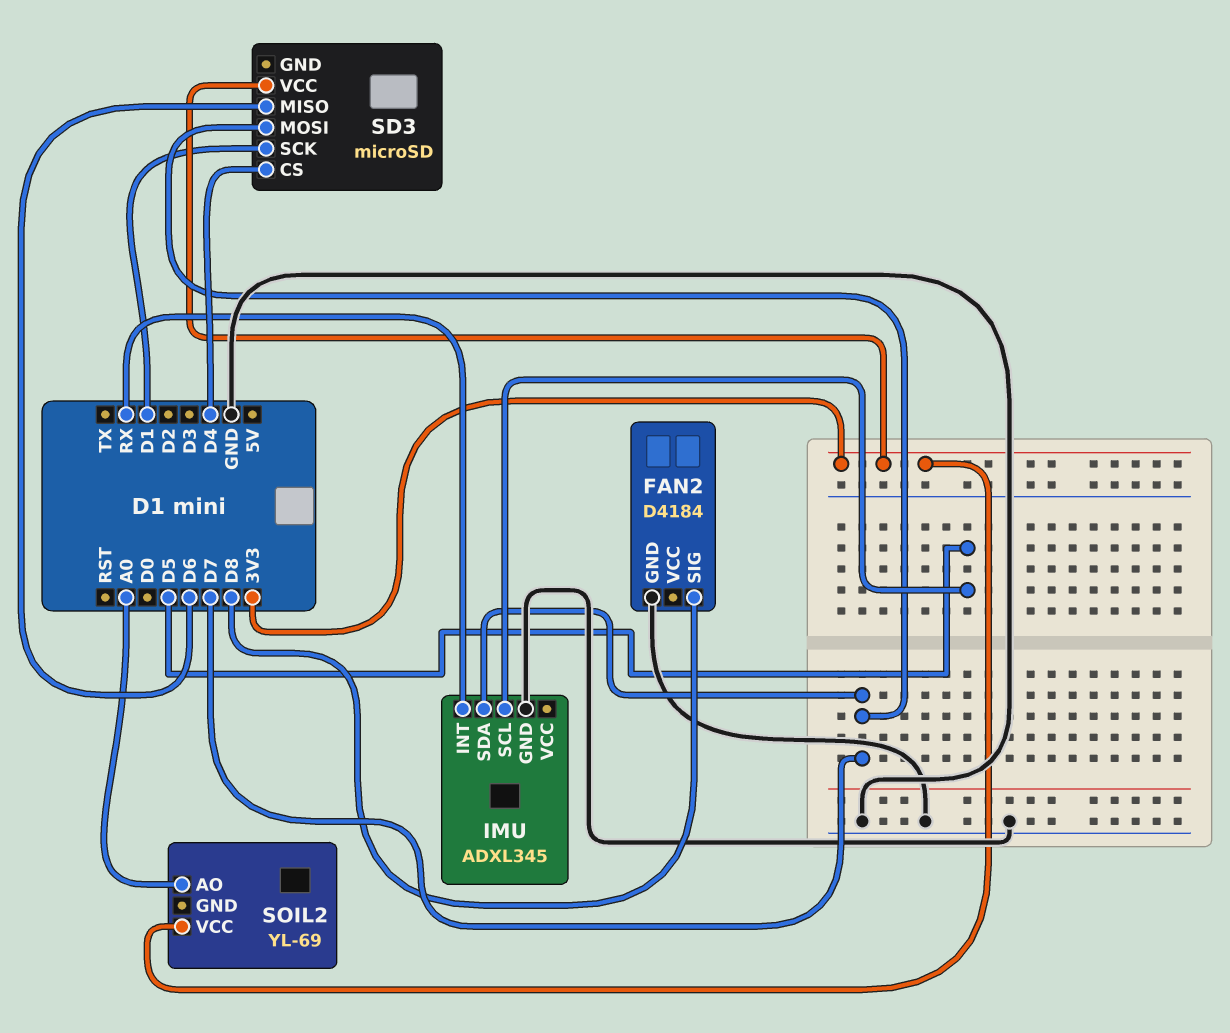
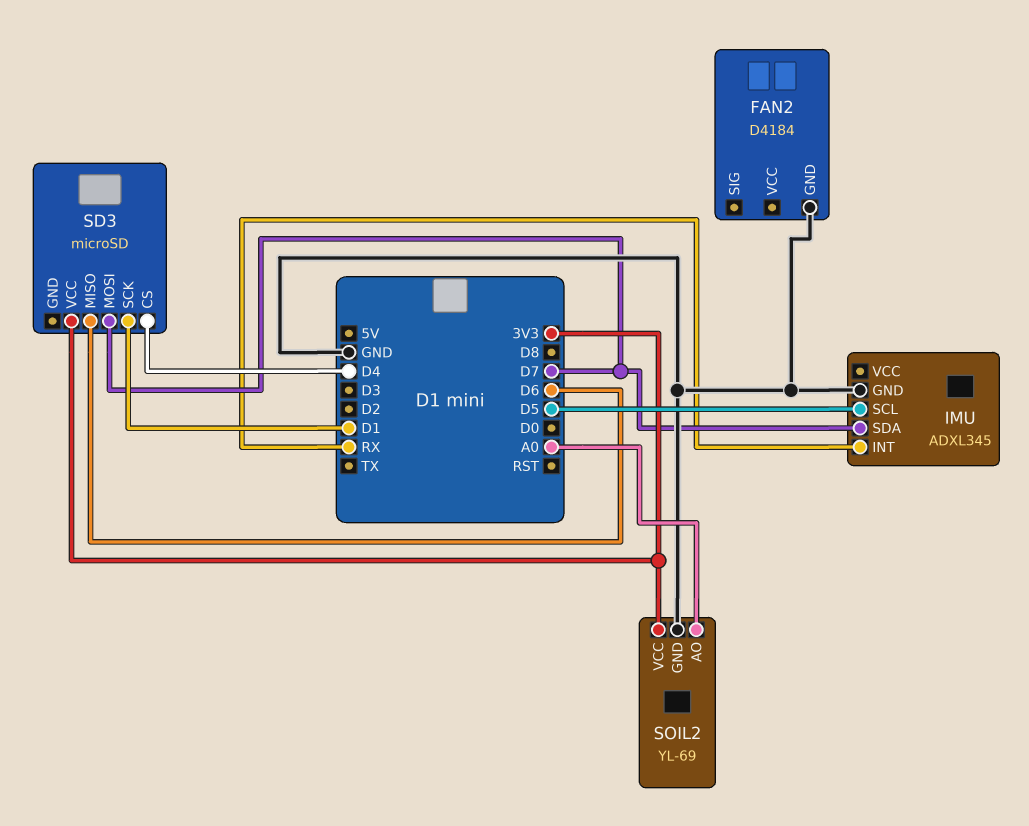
FAN2 pin SIG: D8 -> none
SOIL2 pin GND: none -> GND

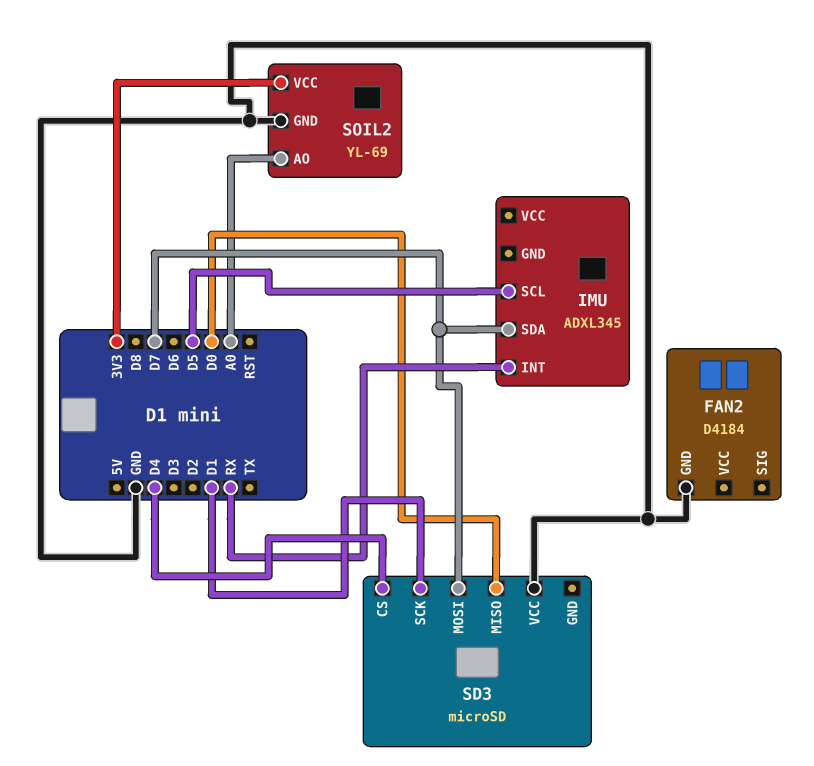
IMU pin GND: GND -> none
SD3 pin MISO: D6 -> D0
SD3 pin VCC: 3V3 -> GND

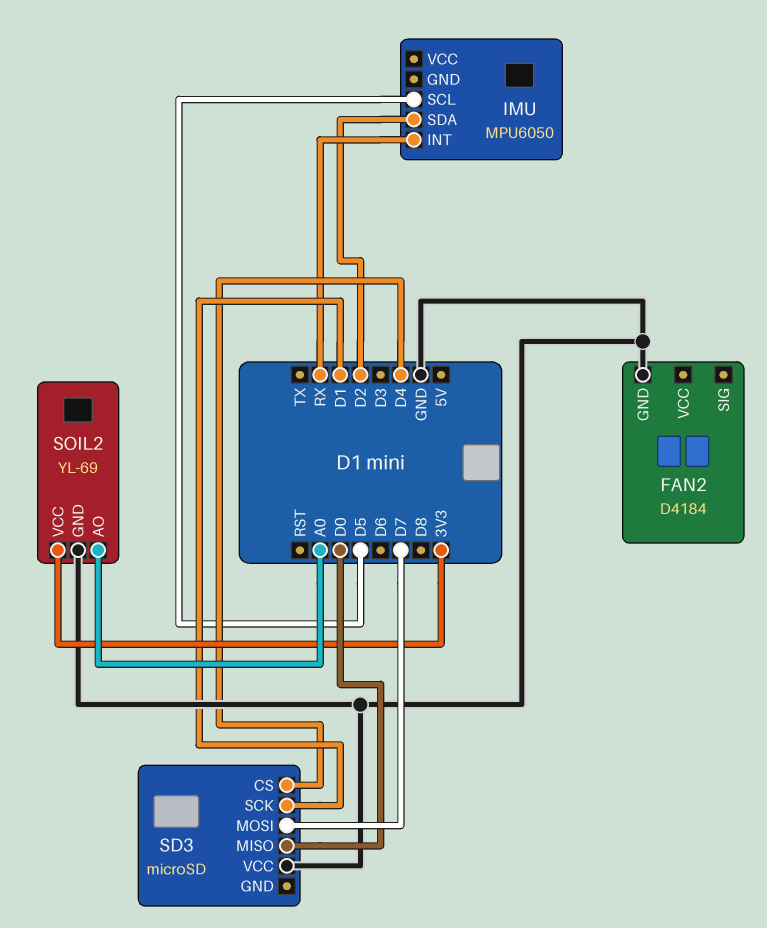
IMU: ADXL345 -> MPU6050
IMU pin SDA: D7 -> D2

